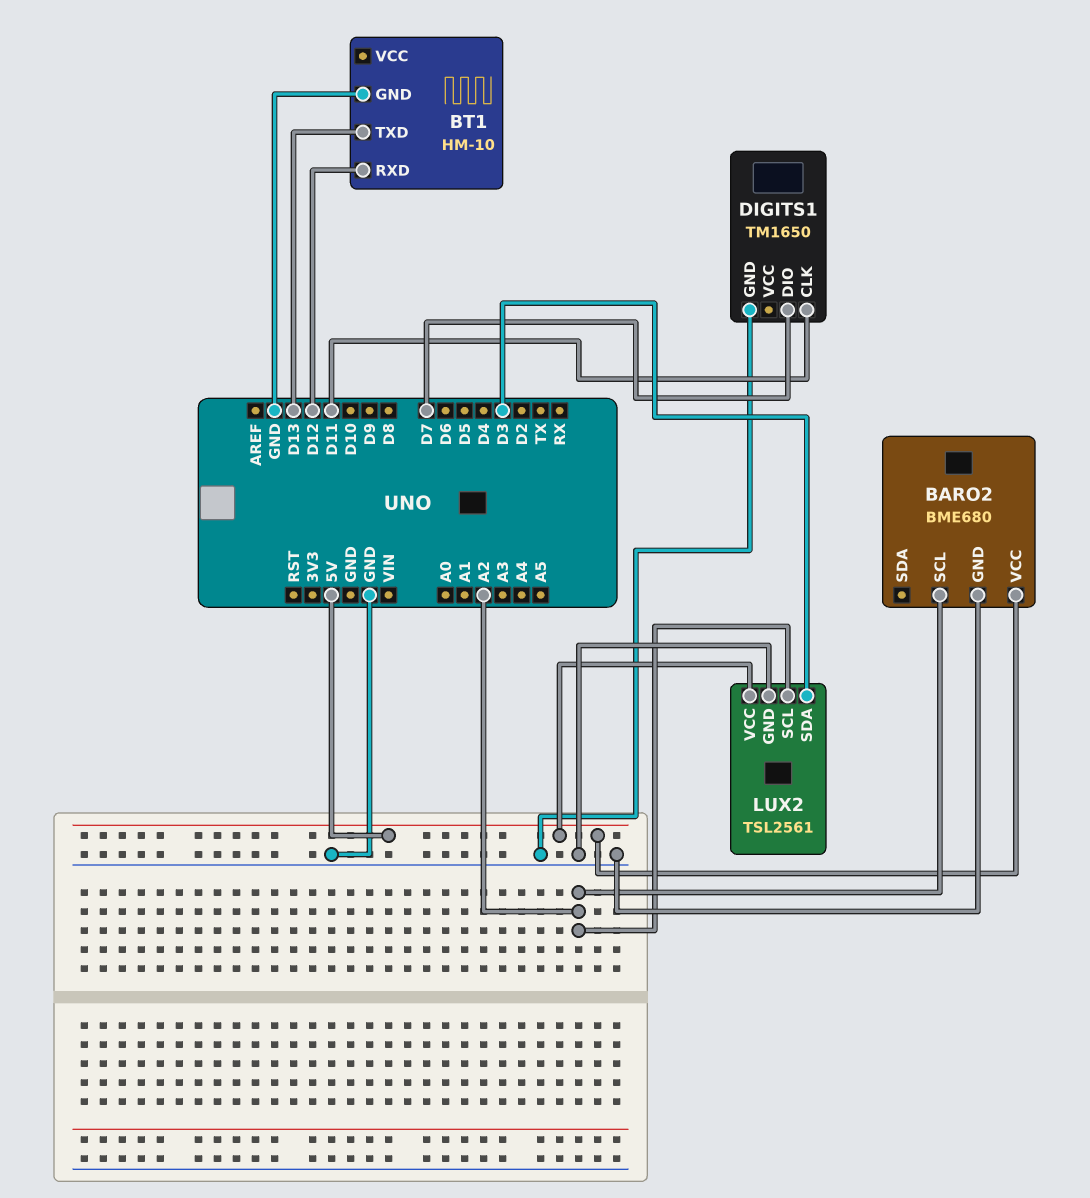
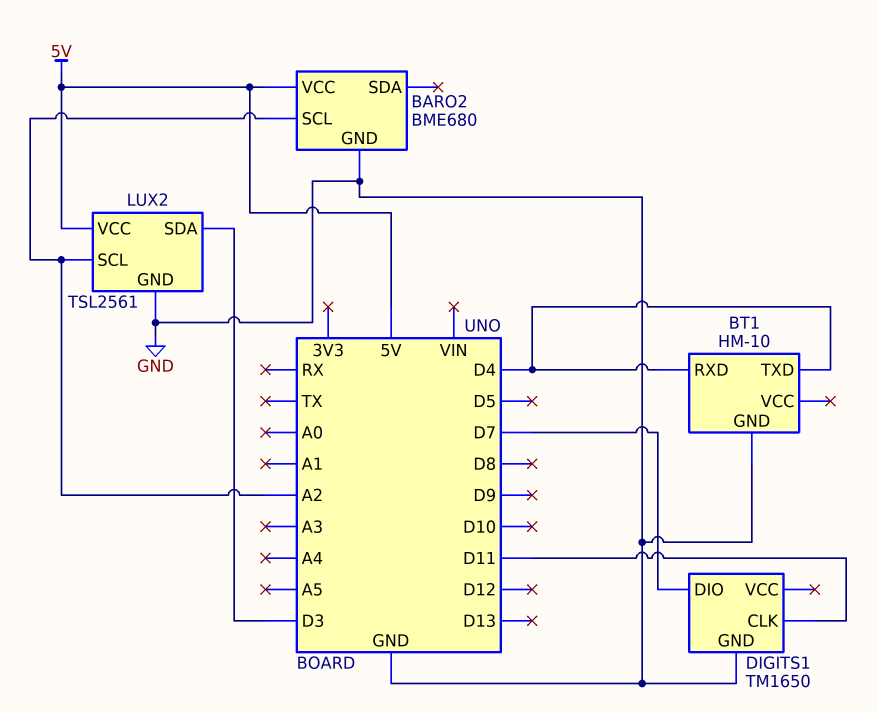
BT1 pin RXD: D12 -> D4
BT1 pin TXD: D13 -> D4

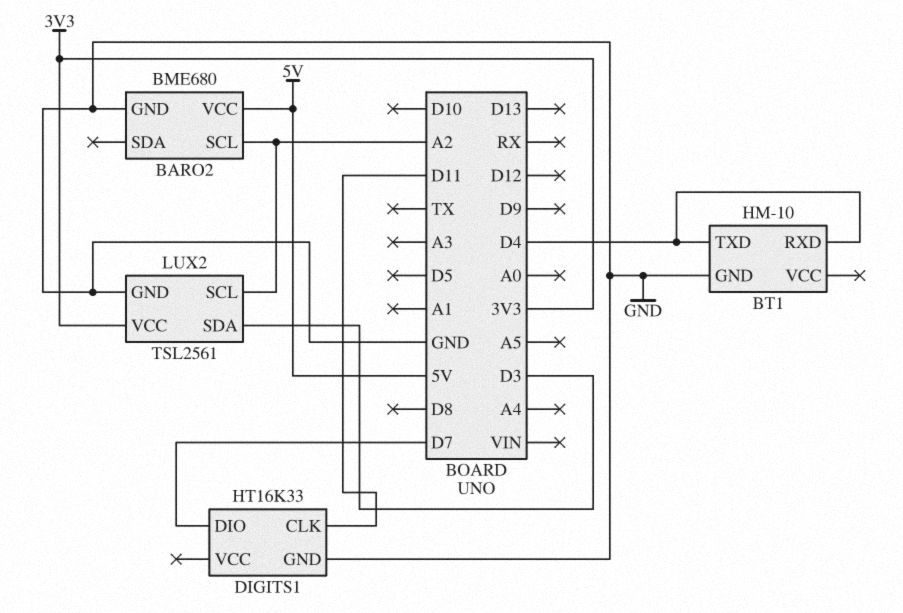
DIGITS1: TM1650 -> HT16K33
LUX2 pin VCC: 5V -> 3V3

